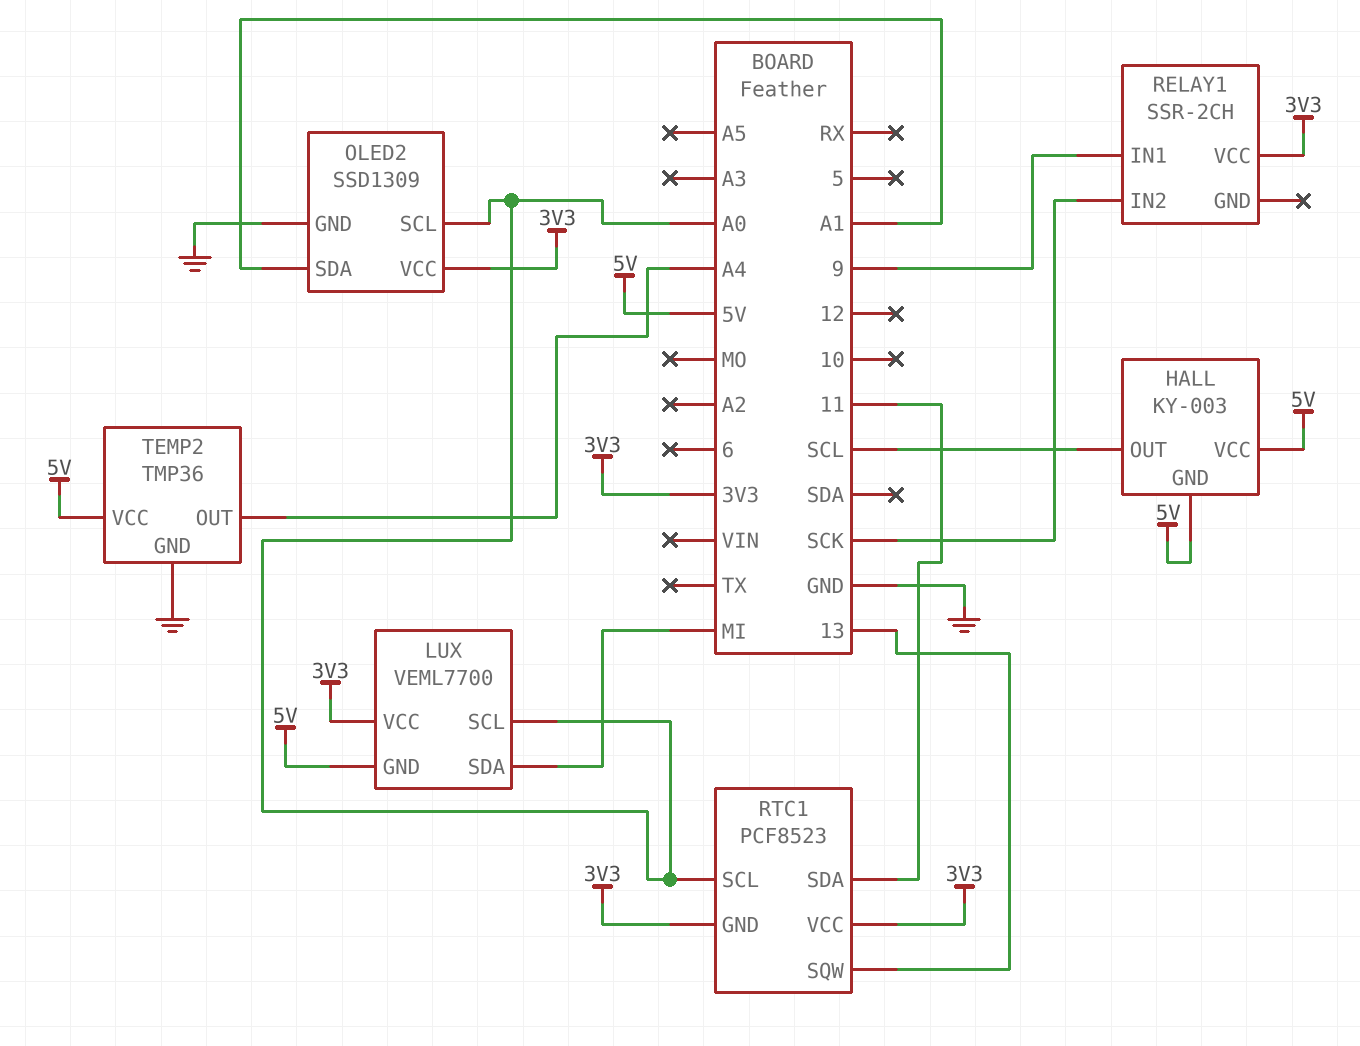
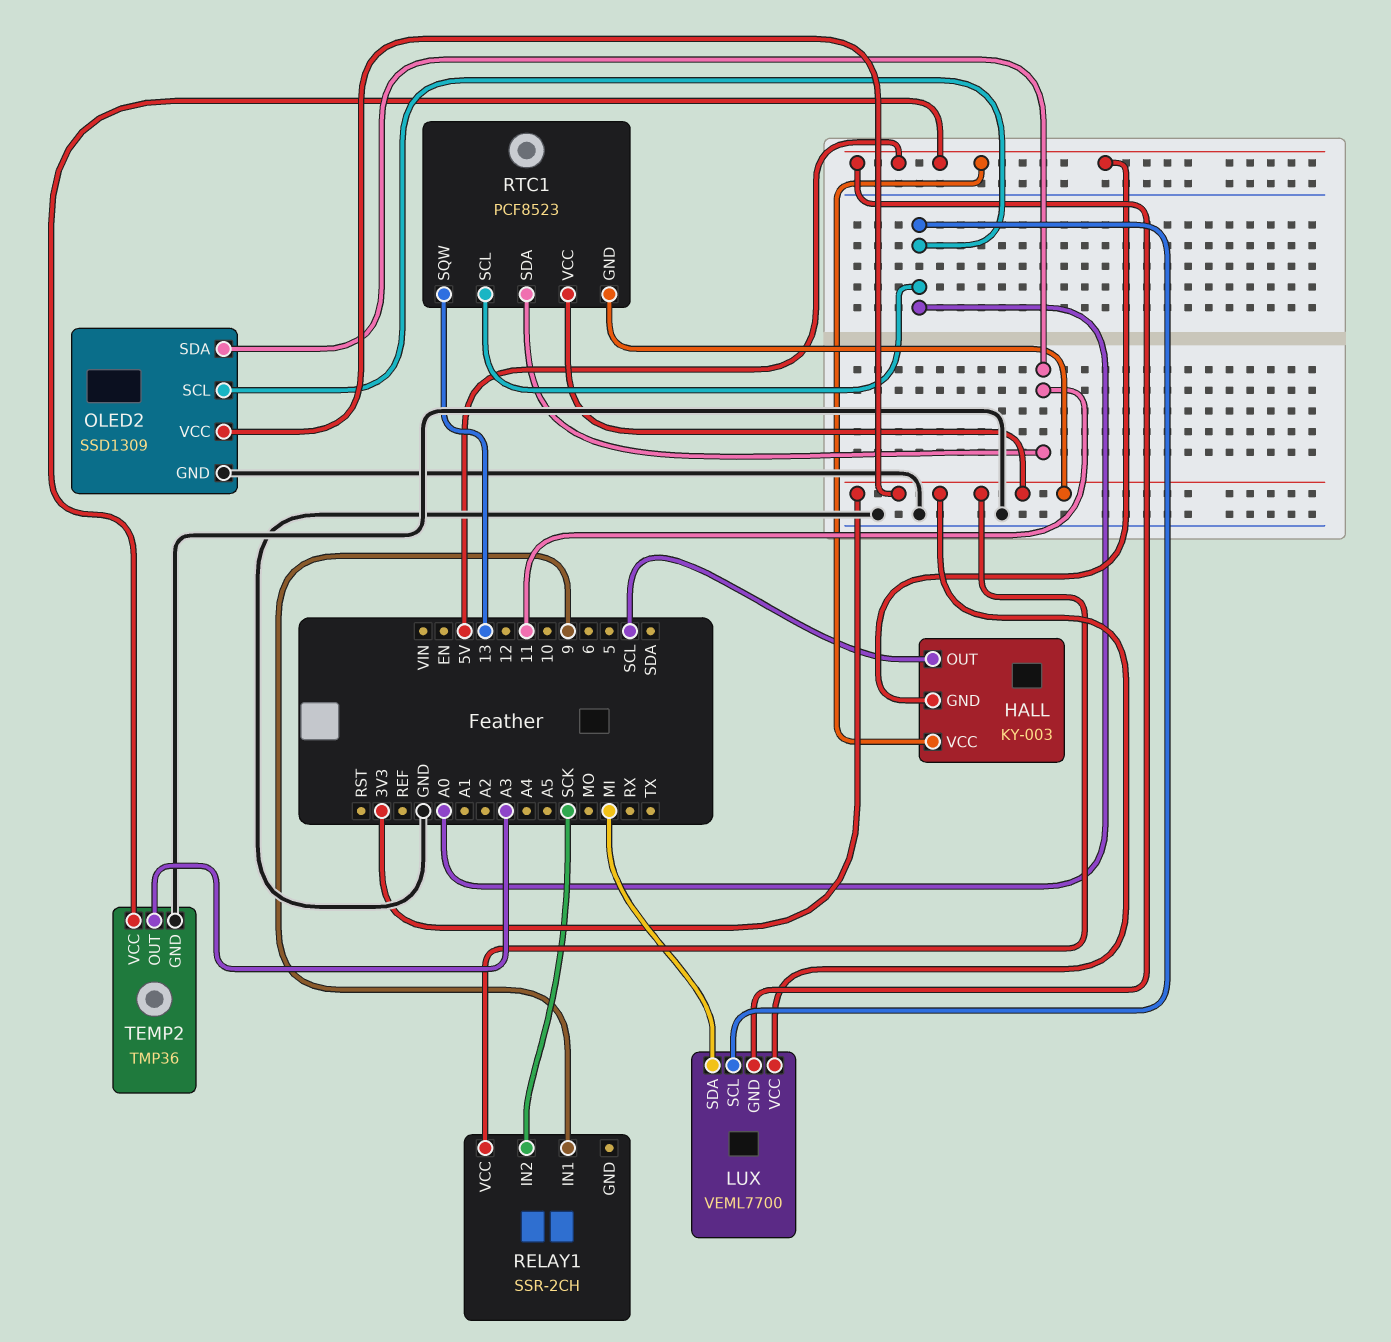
OLED2 pin SDA: A1 -> 11
TEMP2 pin OUT: A4 -> A3

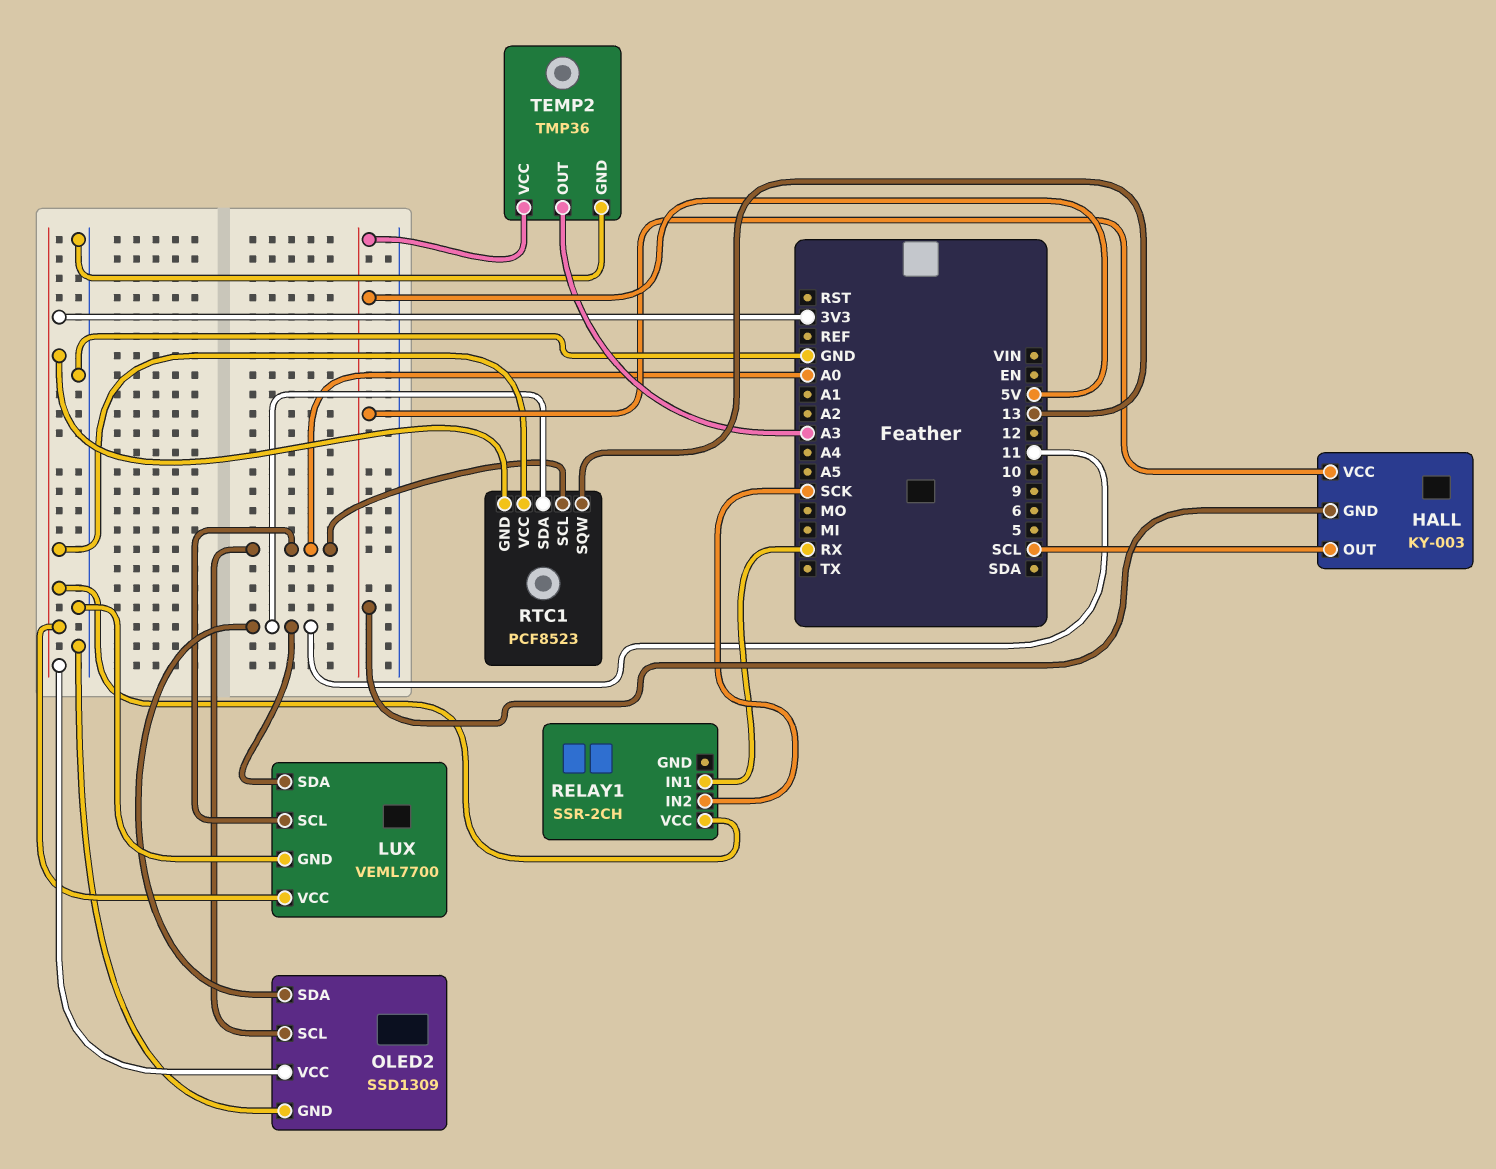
LUX pin GND: 5V -> GND
LUX pin SDA: MI -> 11
RELAY1 pin IN1: 9 -> RX

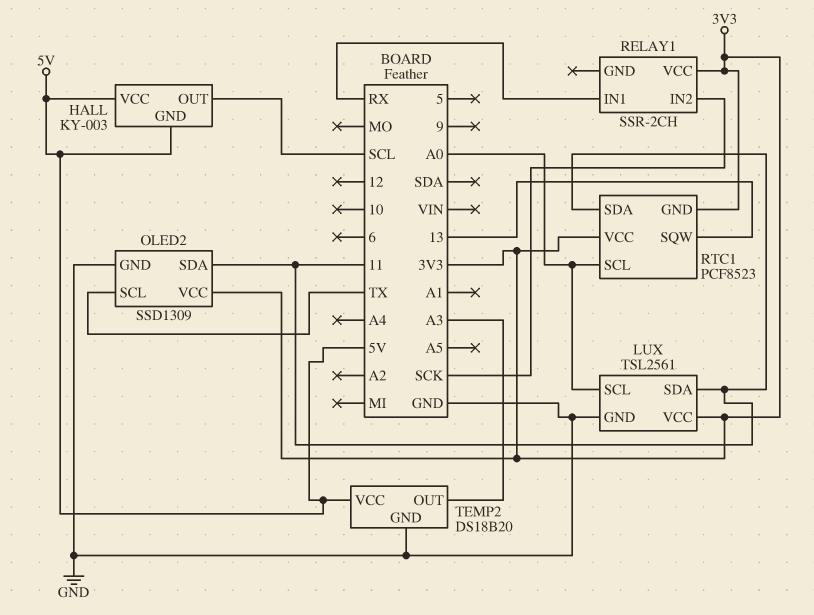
LUX: VEML7700 -> TSL2561
OLED2 pin SCL: A0 -> TX
TEMP2: TMP36 -> DS18B20

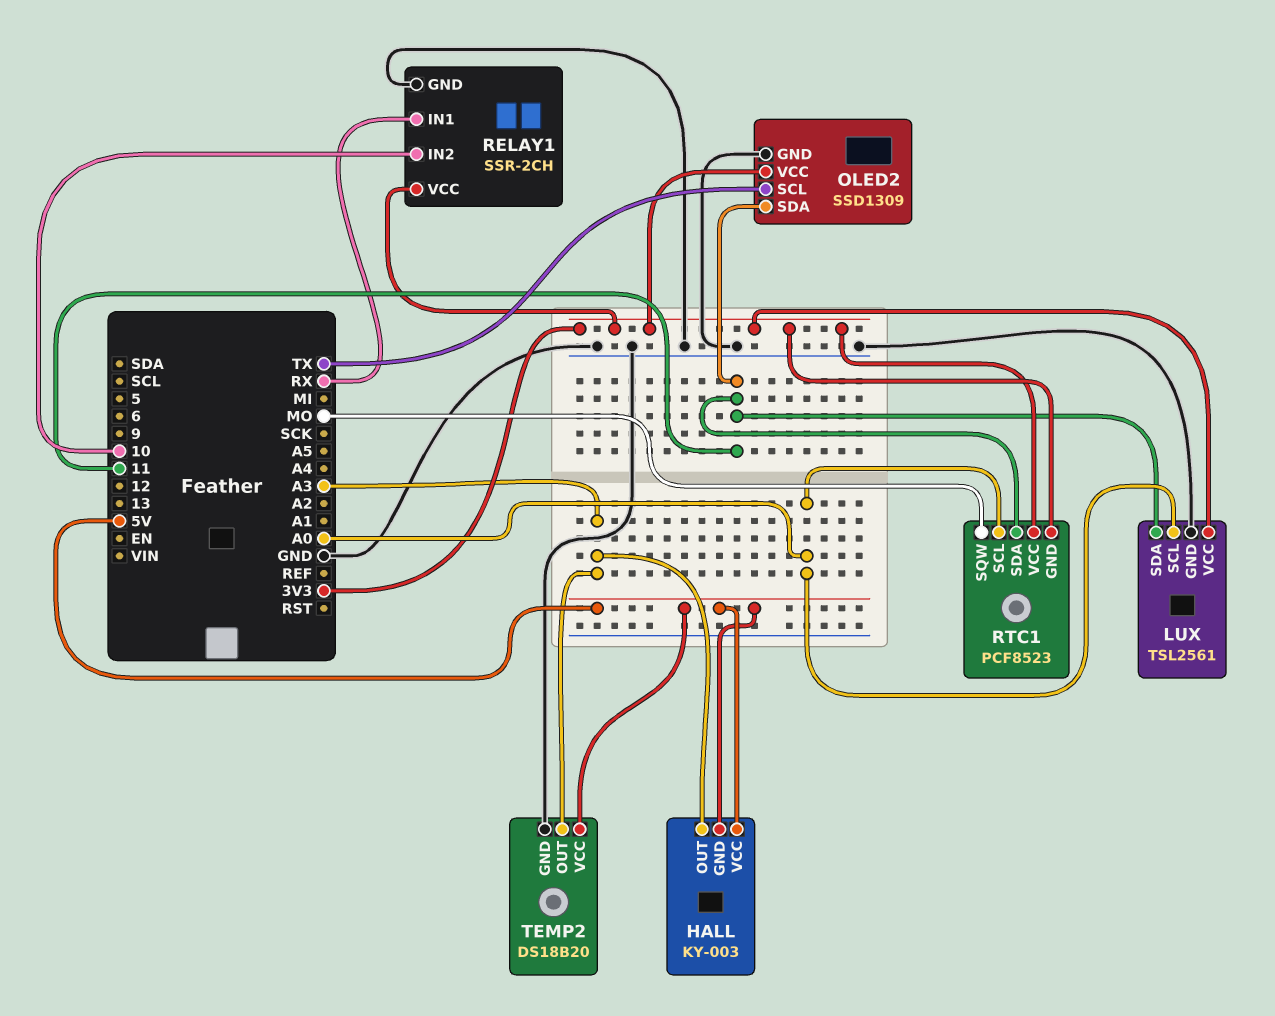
HALL pin OUT: SCL -> A3
RELAY1 pin GND: none -> GND
RELAY1 pin IN2: SCK -> 10
RTC1 pin SQW: 13 -> MO

